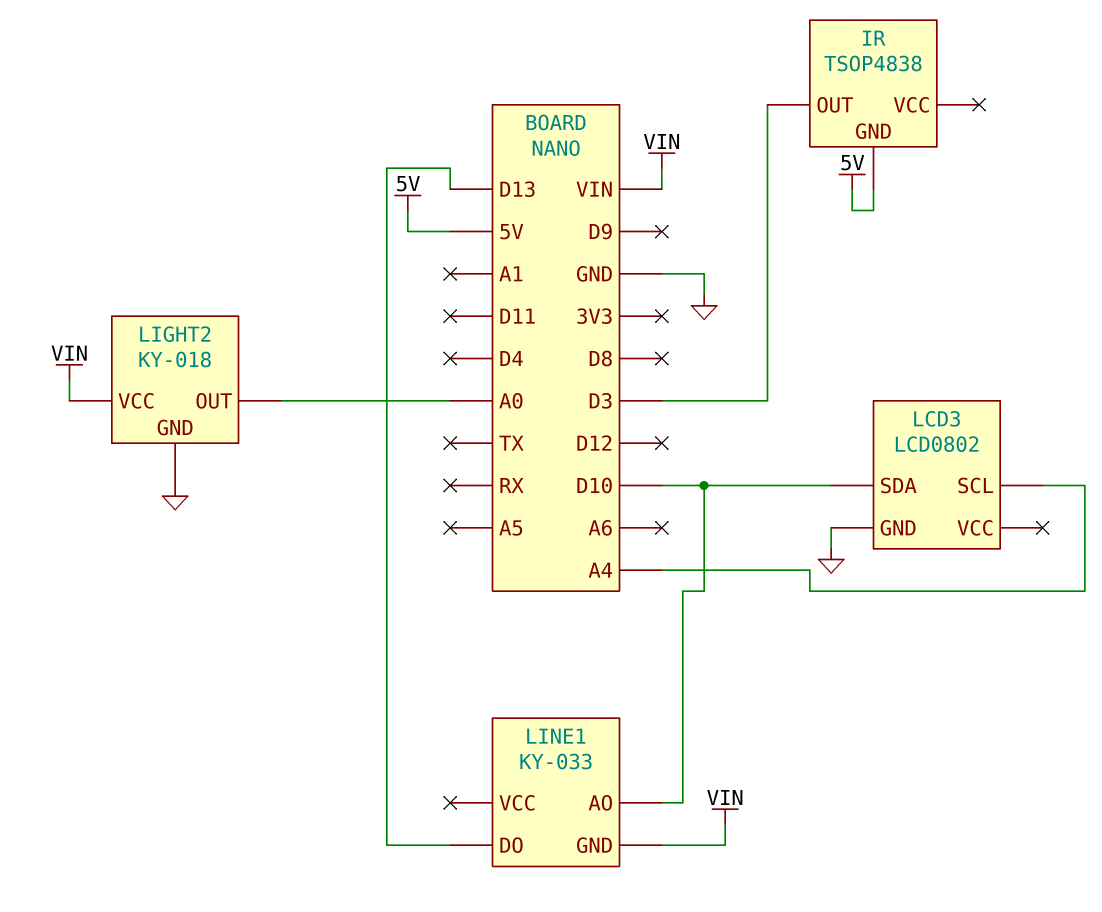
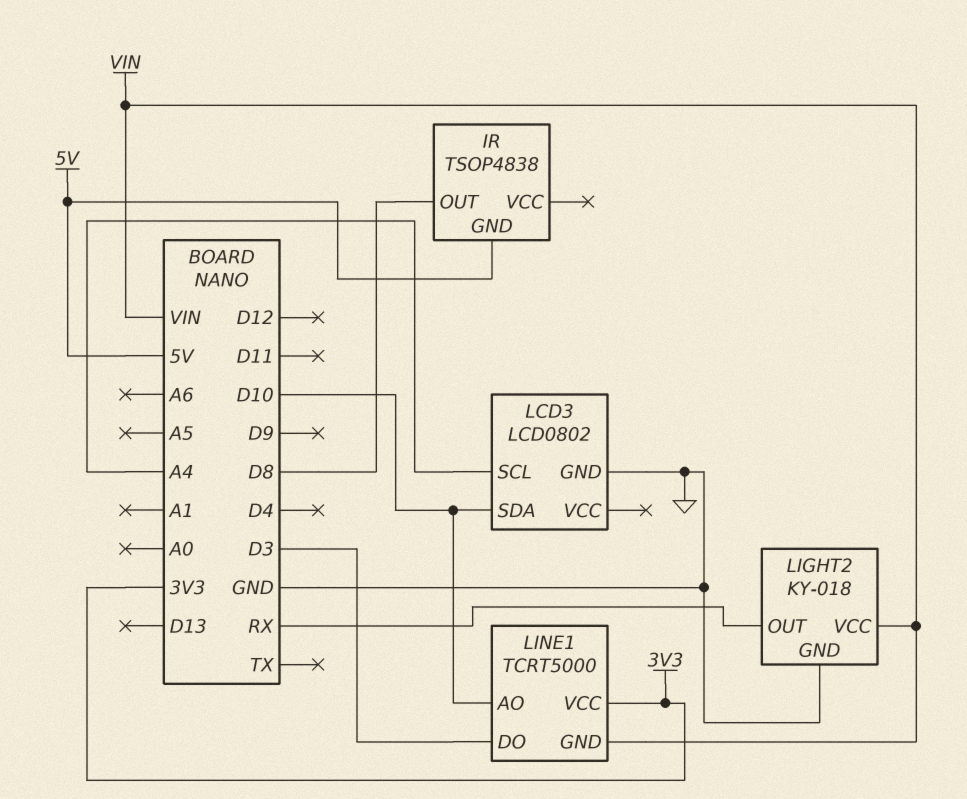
IR pin OUT: D3 -> D8
LIGHT2 pin OUT: A0 -> RX
LINE1: KY-033 -> TCRT5000
LINE1 pin DO: D13 -> D3
LINE1 pin VCC: none -> 3V3

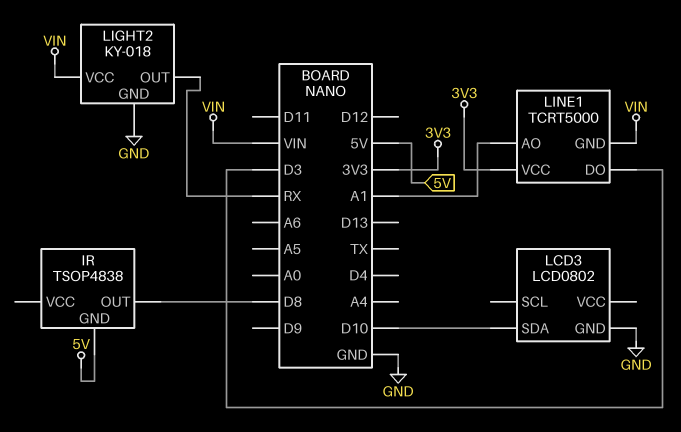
LCD3 pin SCL: A4 -> none
LINE1 pin AO: D10 -> A1

